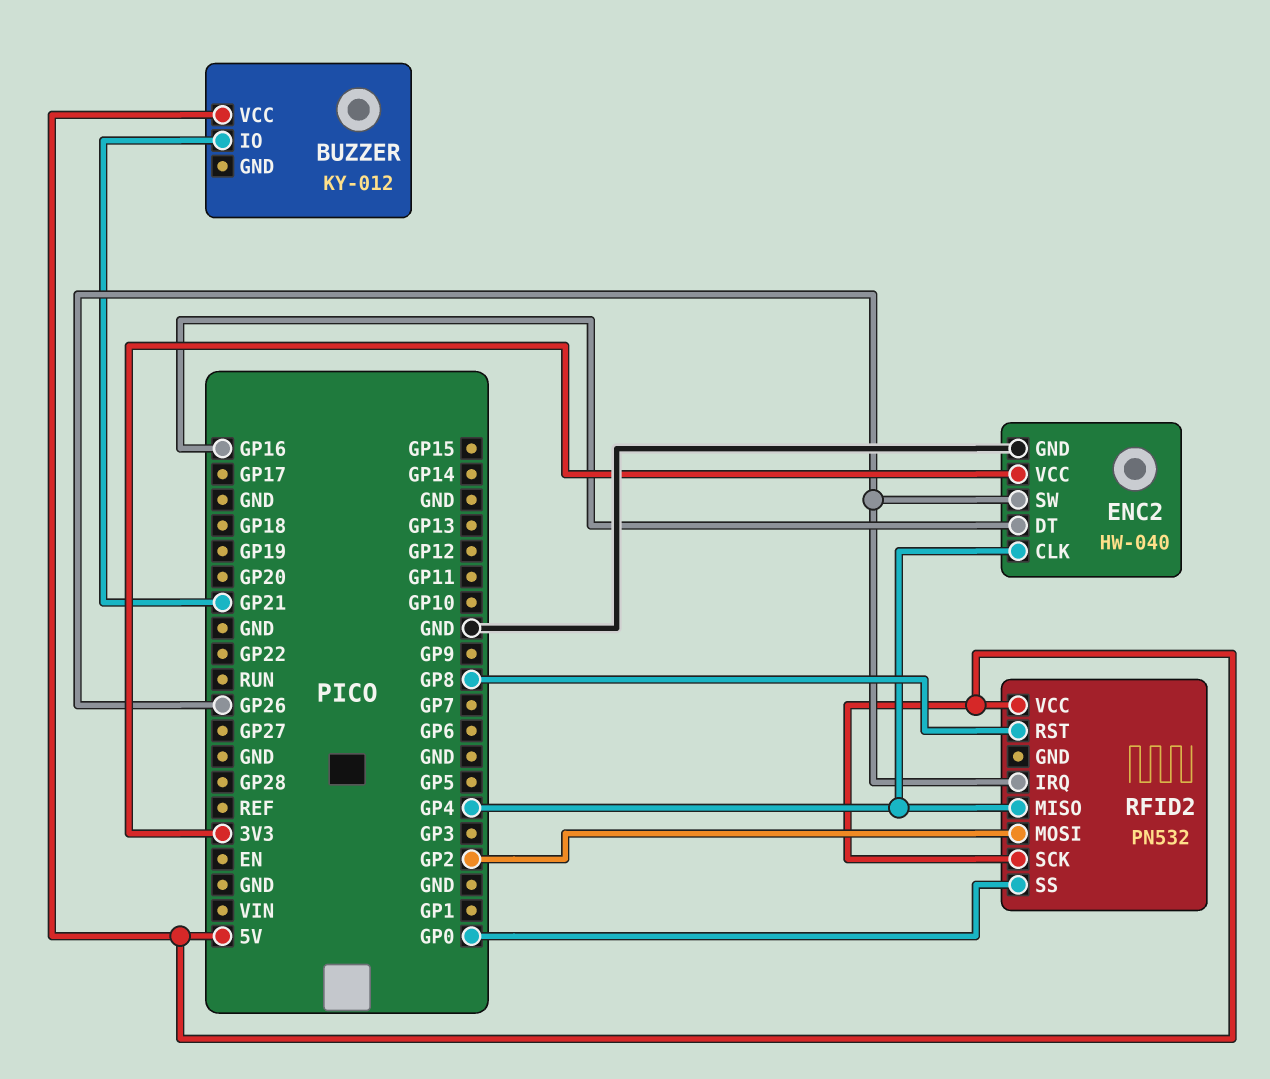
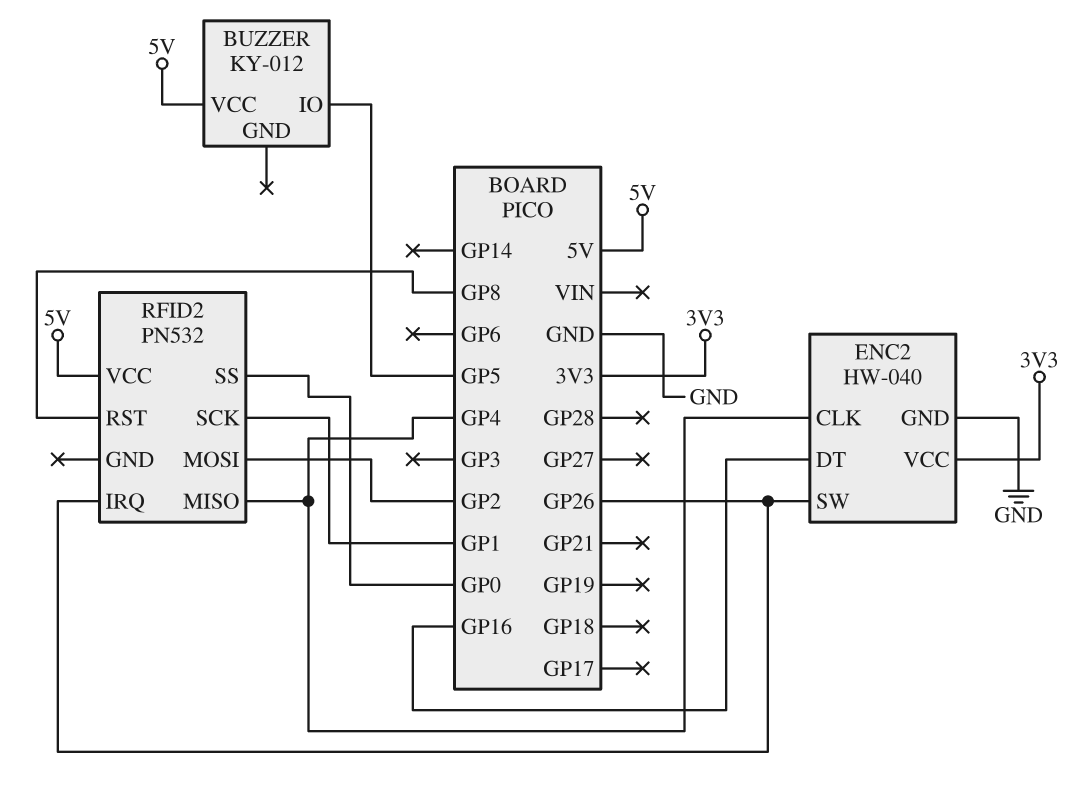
BUZZER pin IO: GP21 -> GP5
RFID2 pin SCK: 5V -> GP1

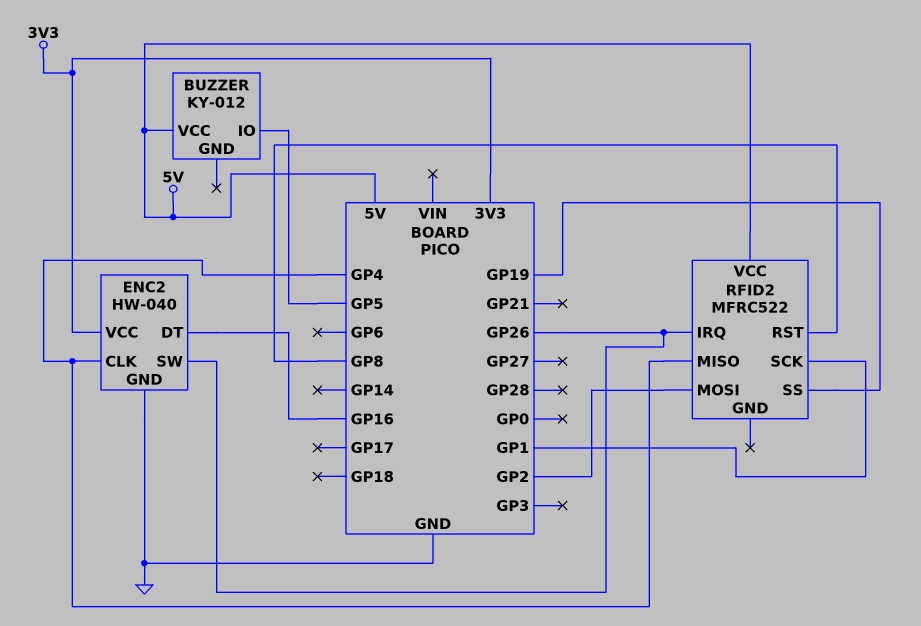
RFID2: PN532 -> MFRC522
RFID2 pin SS: GP0 -> GP19

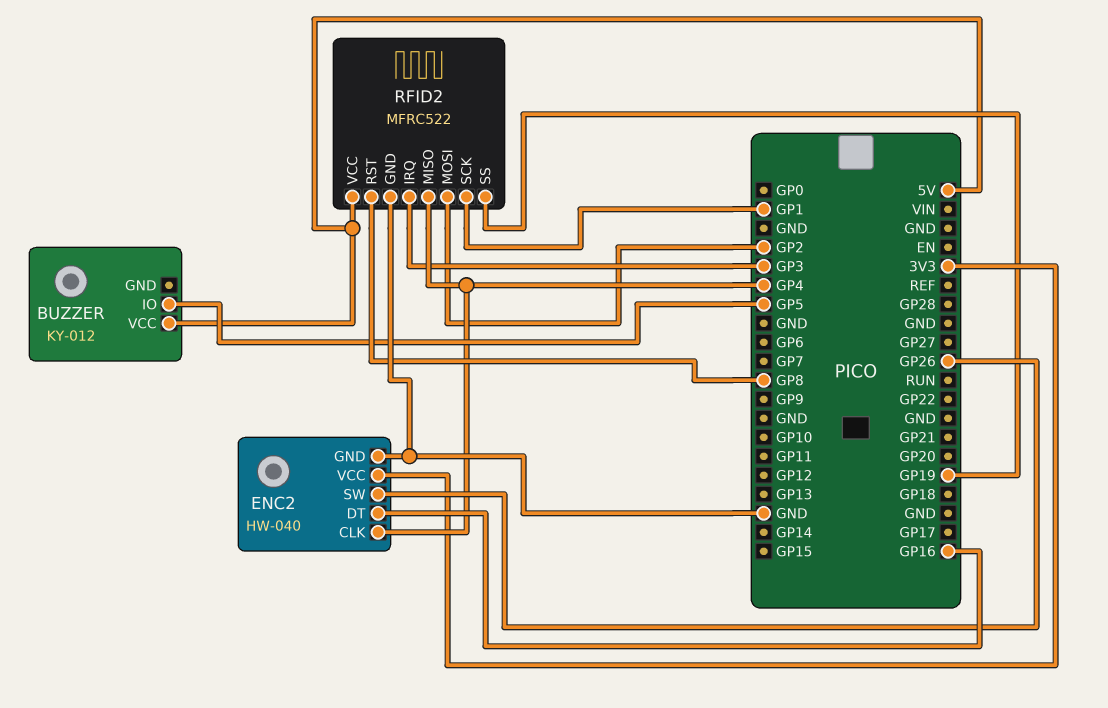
RFID2 pin GND: none -> GND
RFID2 pin IRQ: GP26 -> GP3

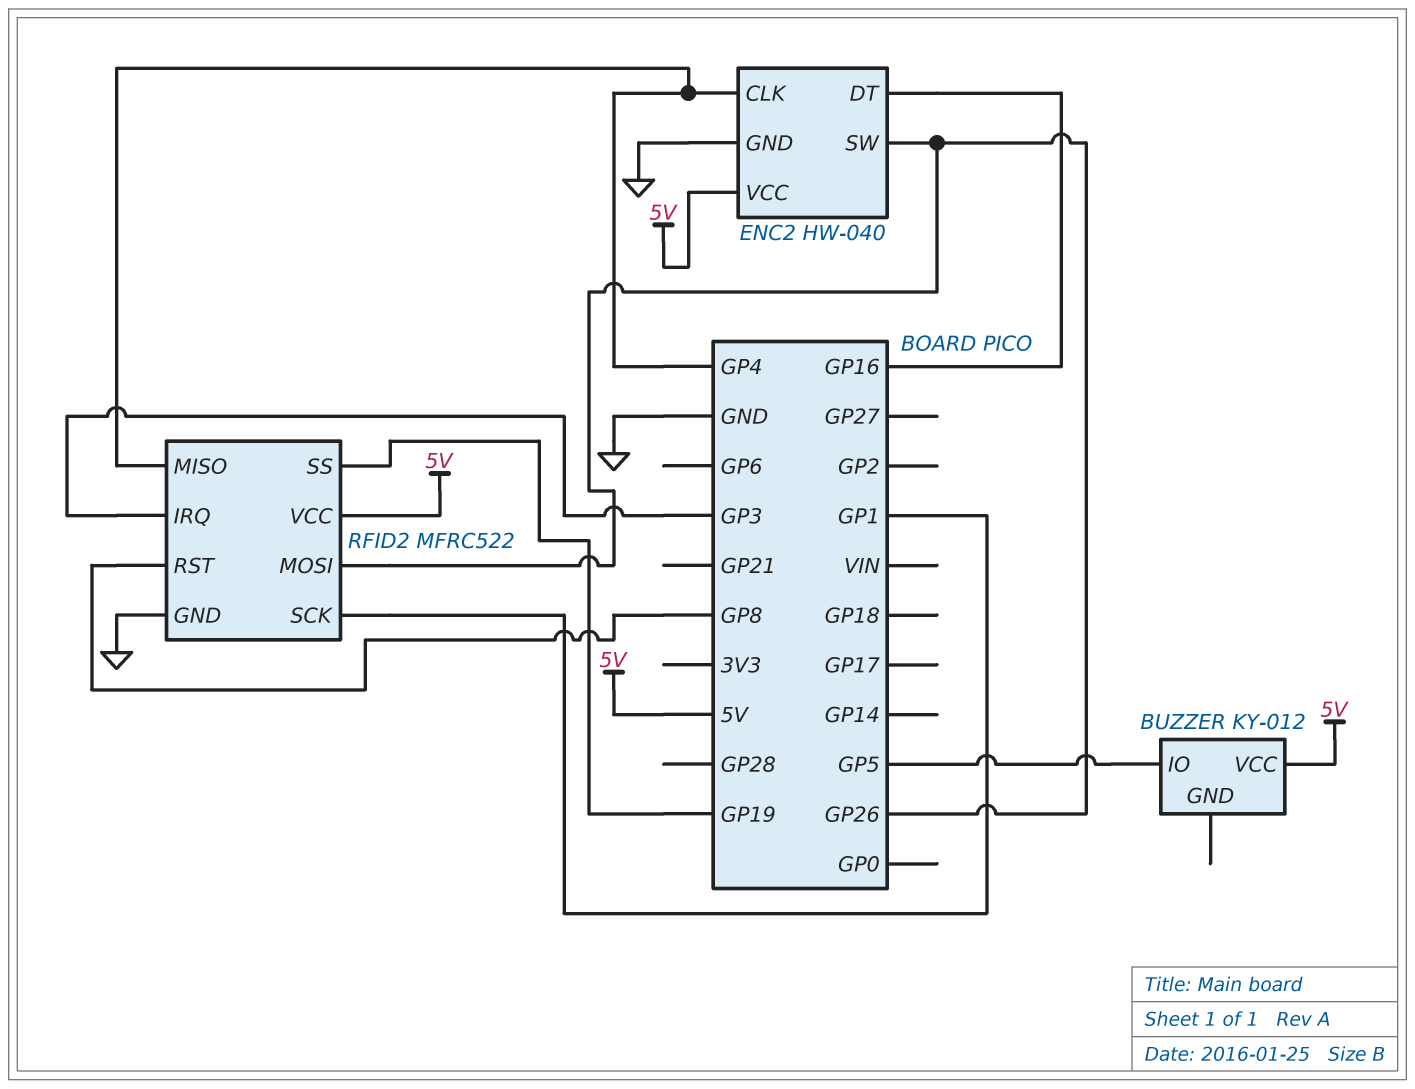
ENC2 pin VCC: 3V3 -> 5V
RFID2 pin MOSI: GP2 -> GP26

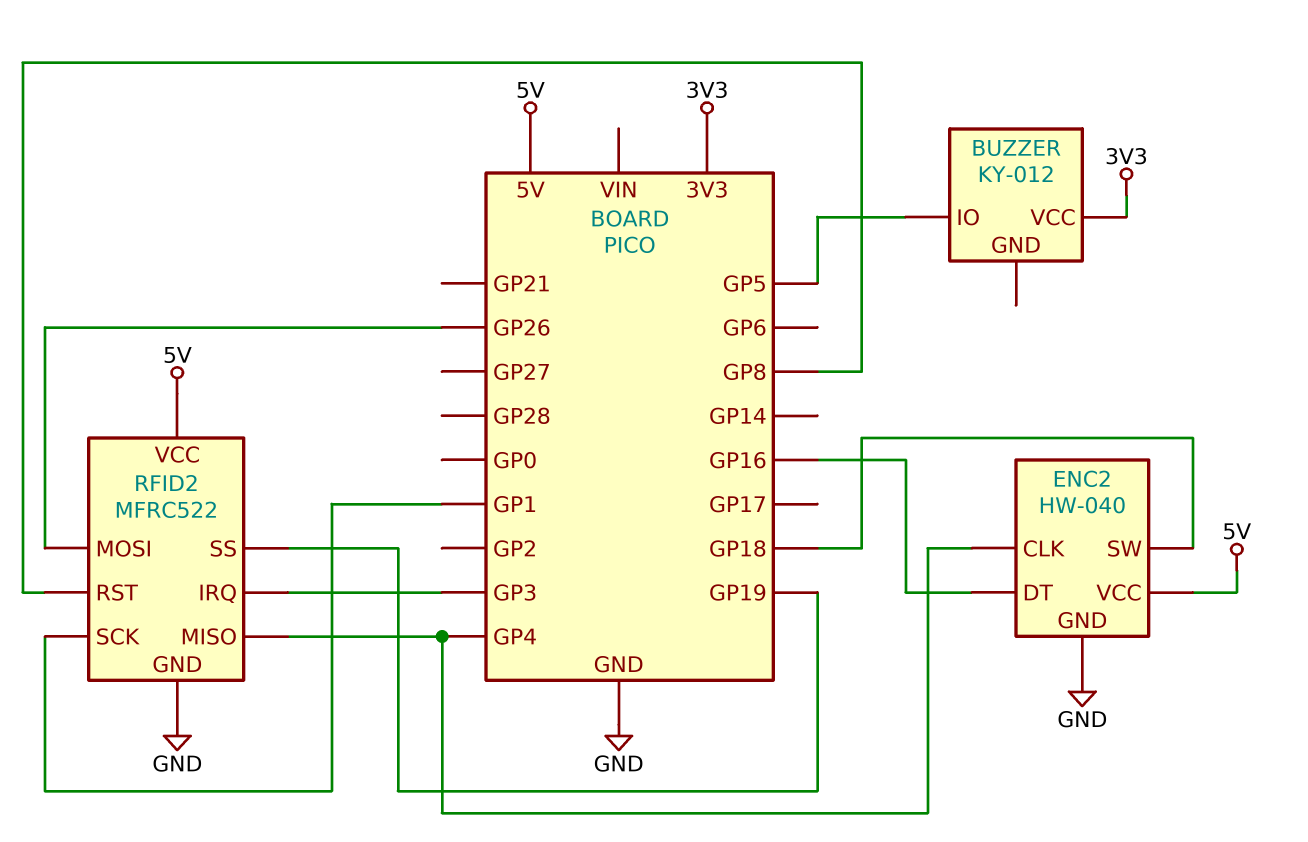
BUZZER pin VCC: 5V -> 3V3
ENC2 pin SW: GP26 -> GP18

